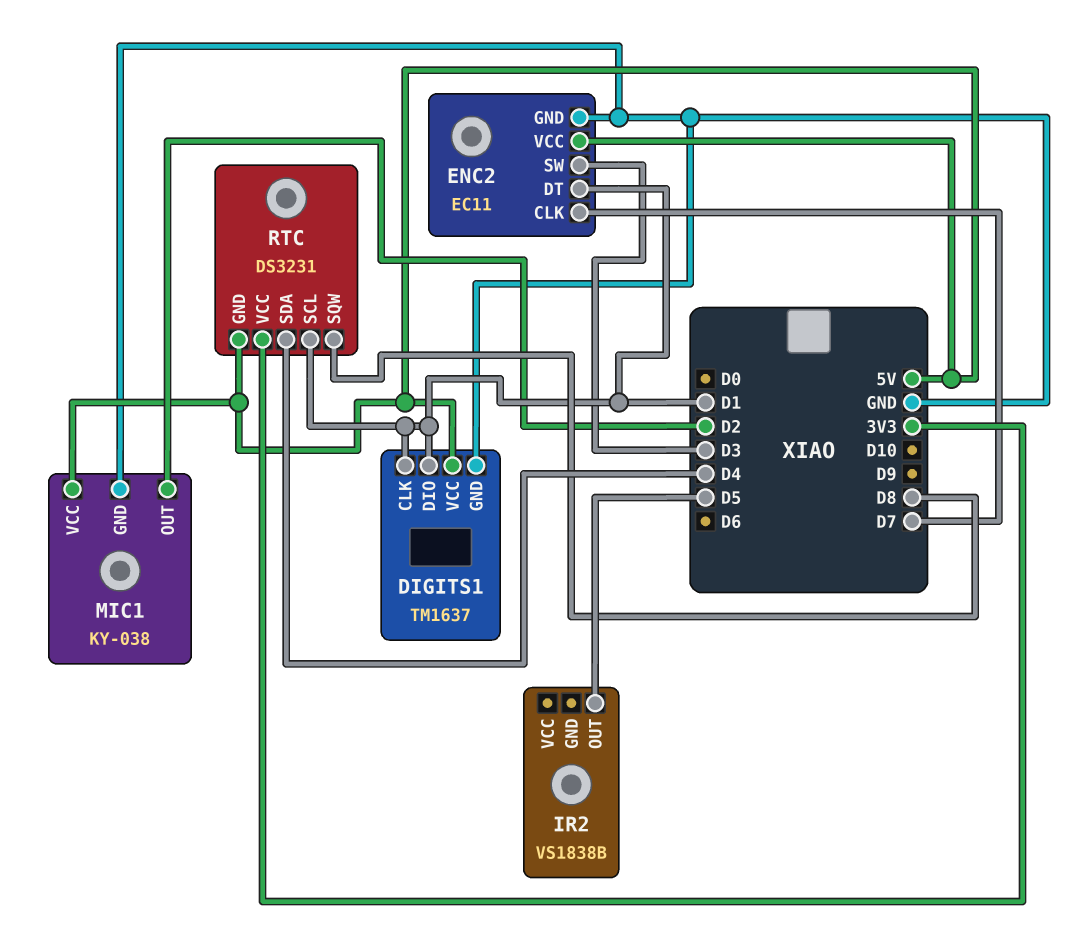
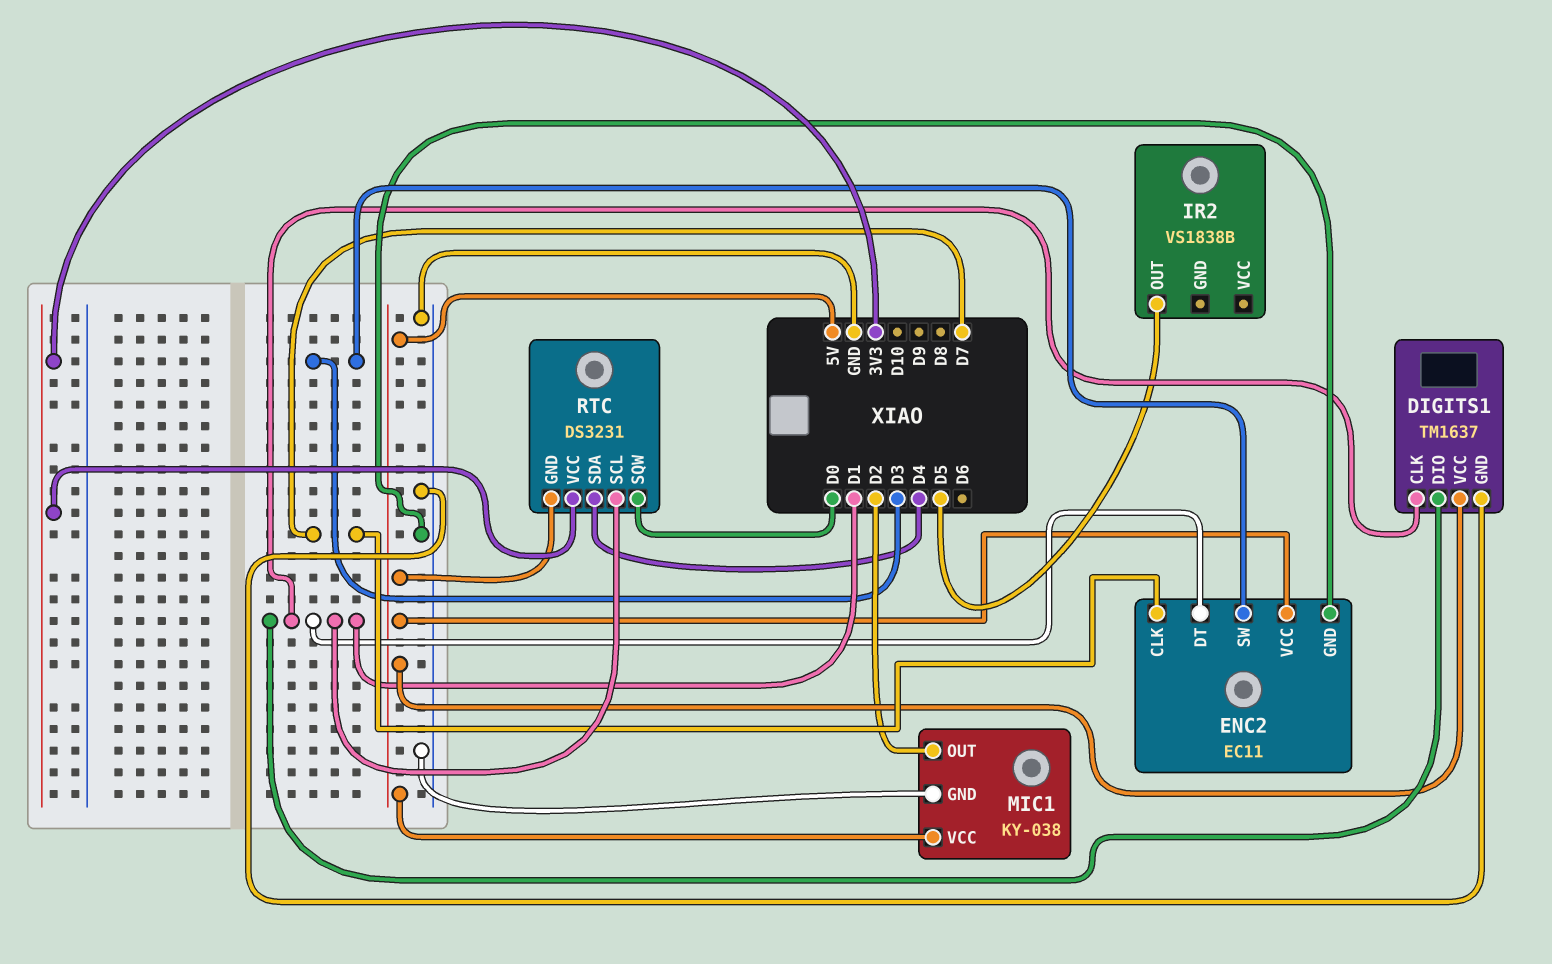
RTC pin SQW: D8 -> D0

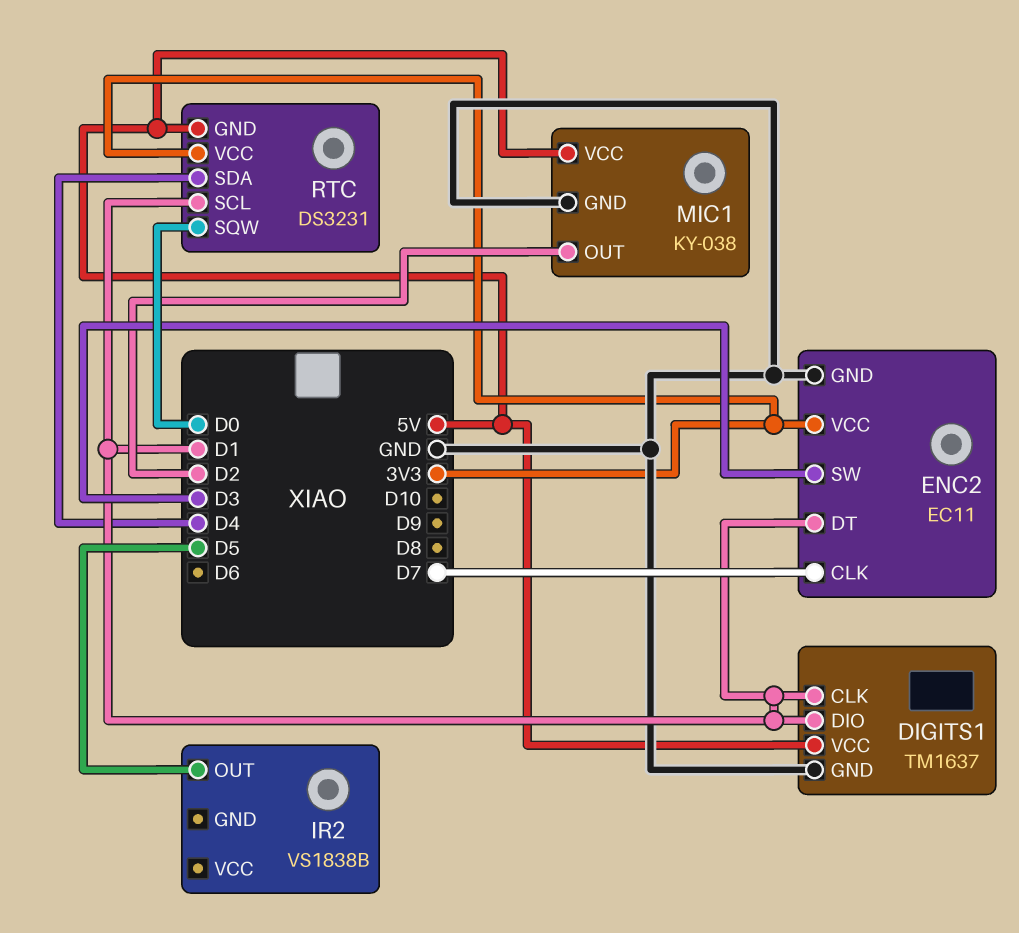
ENC2 pin VCC: 5V -> 3V3

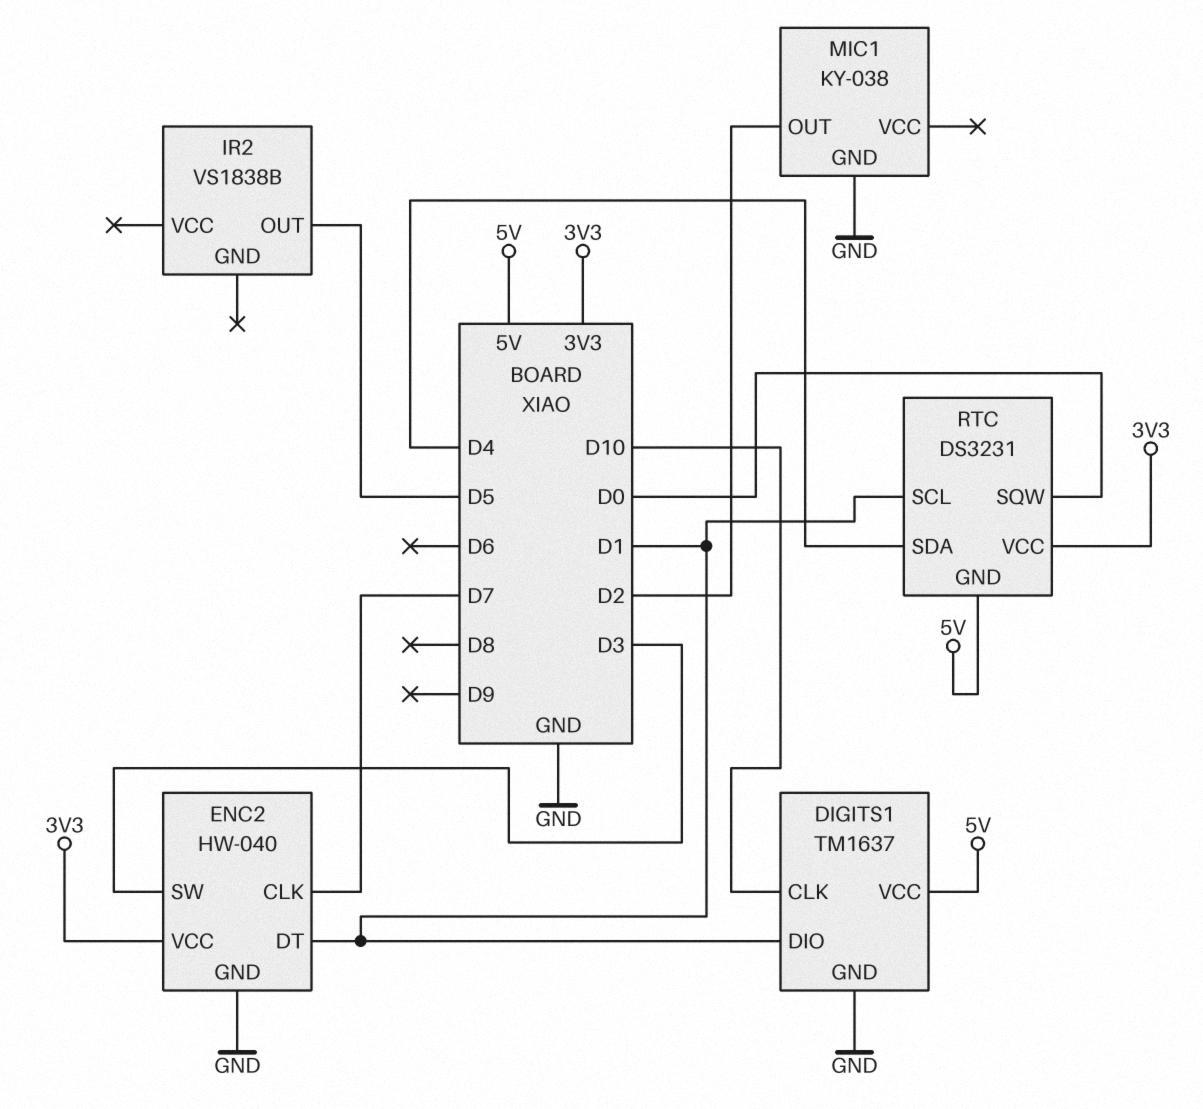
DIGITS1 pin CLK: D1 -> D10
ENC2: EC11 -> HW-040
MIC1 pin VCC: 5V -> none

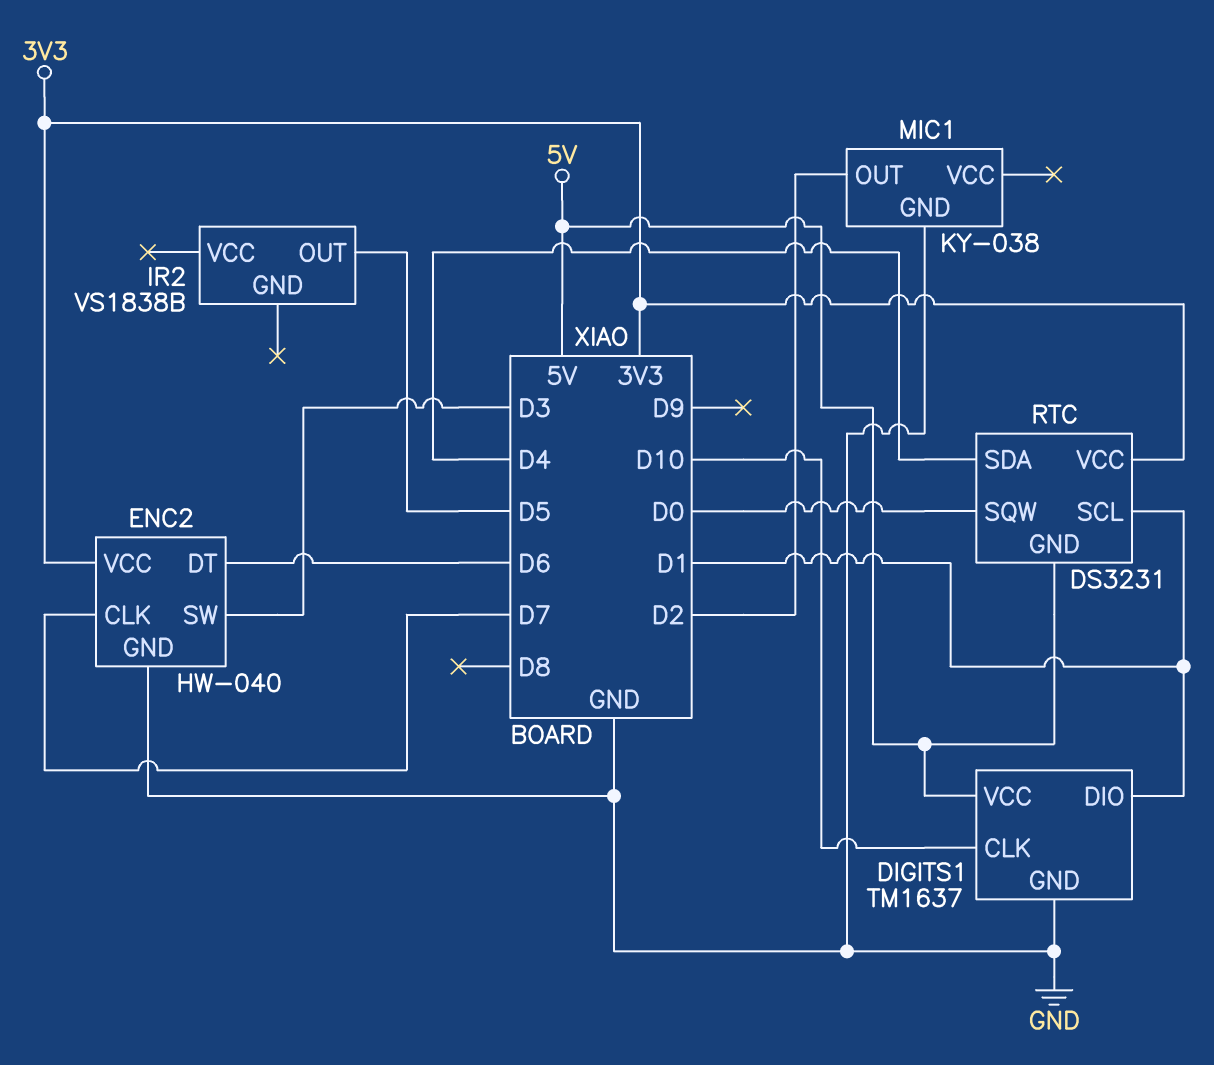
ENC2 pin DT: D1 -> D6

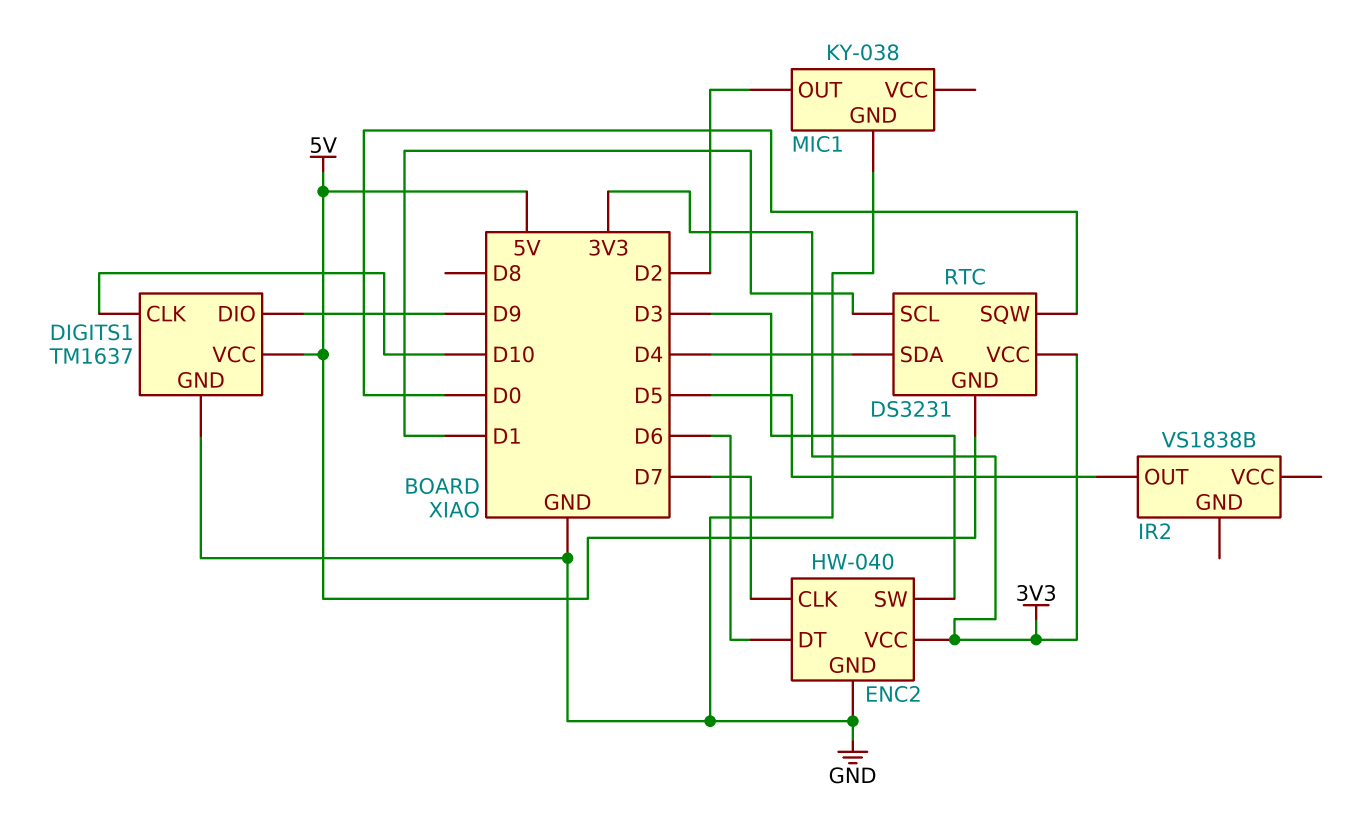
DIGITS1 pin DIO: D1 -> D9

